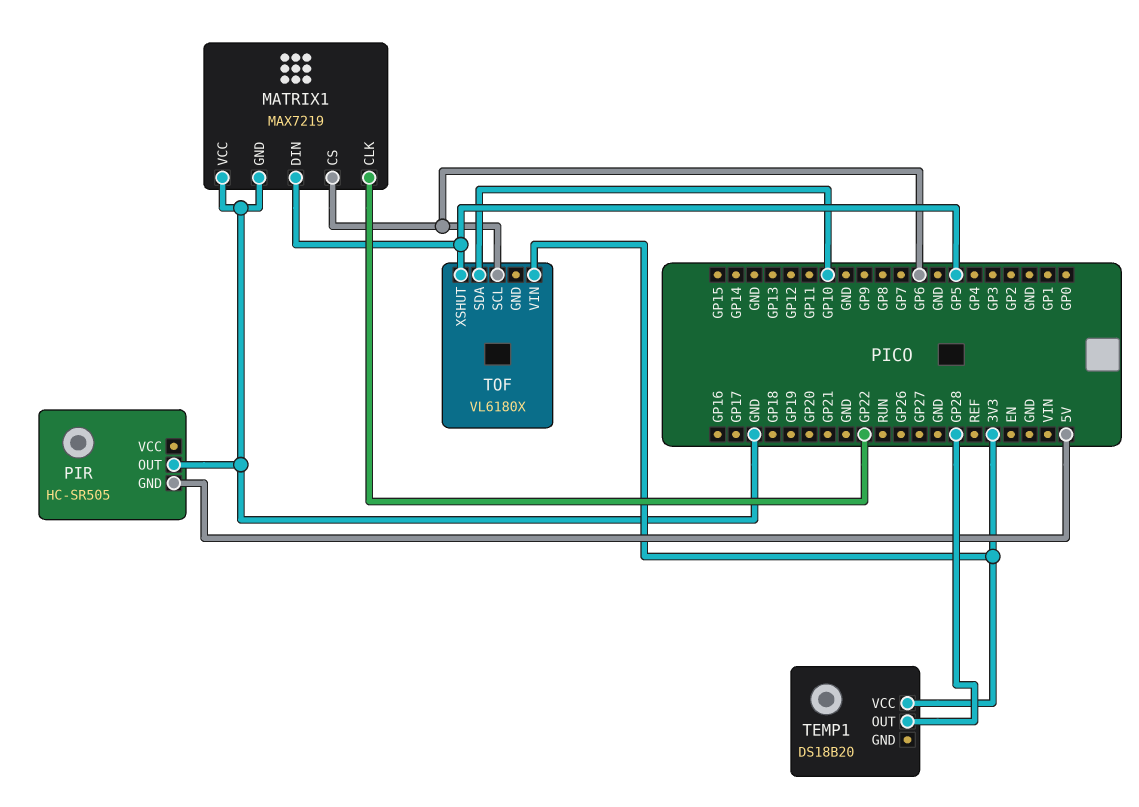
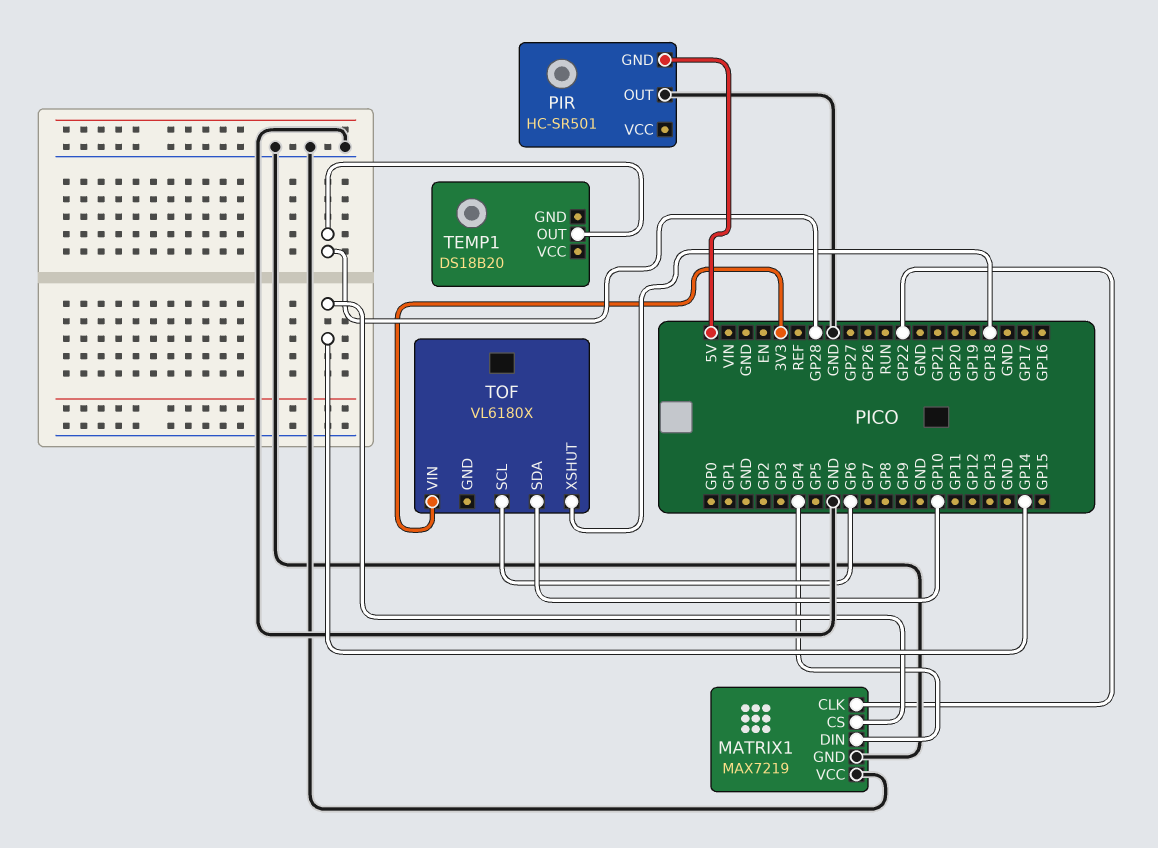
MATRIX1 pin CS: GP6 -> GP14
MATRIX1 pin DIN: GP5 -> GP4
PIR: HC-SR505 -> HC-SR501
TEMP1 pin VCC: 3V3 -> none
TOF pin XSHUT: GP5 -> GP18

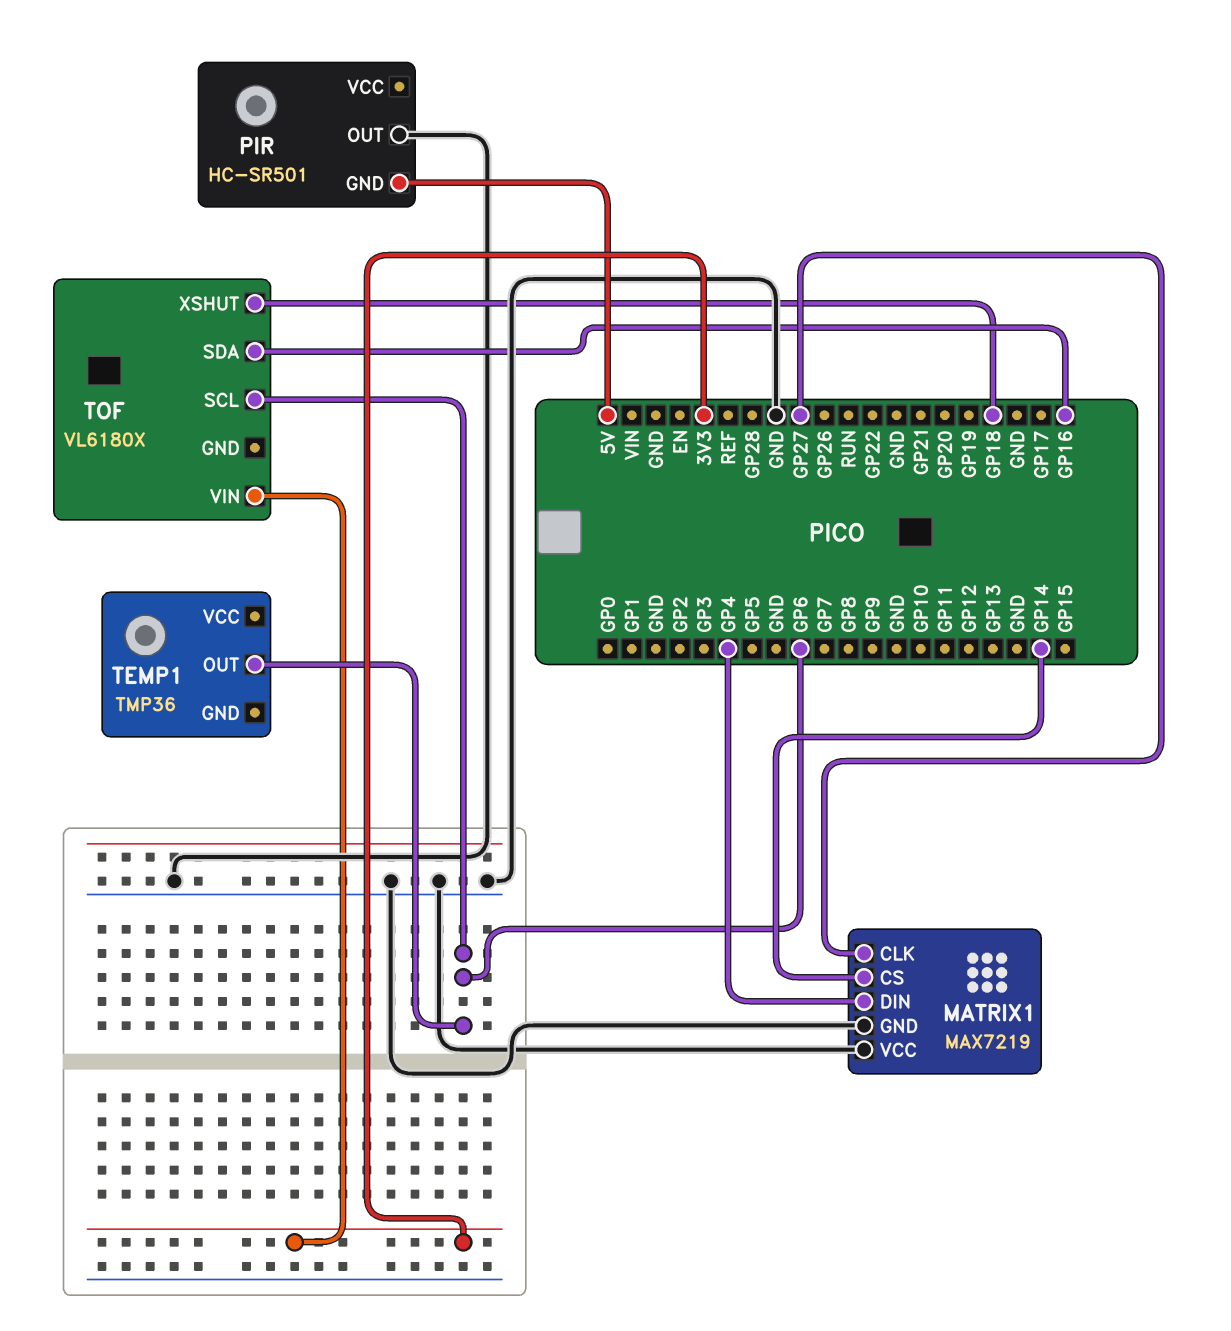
MATRIX1 pin CLK: GP22 -> GP27
TEMP1: DS18B20 -> TMP36
TEMP1 pin OUT: GP28 -> GP6
TOF pin SDA: GP10 -> GP16

